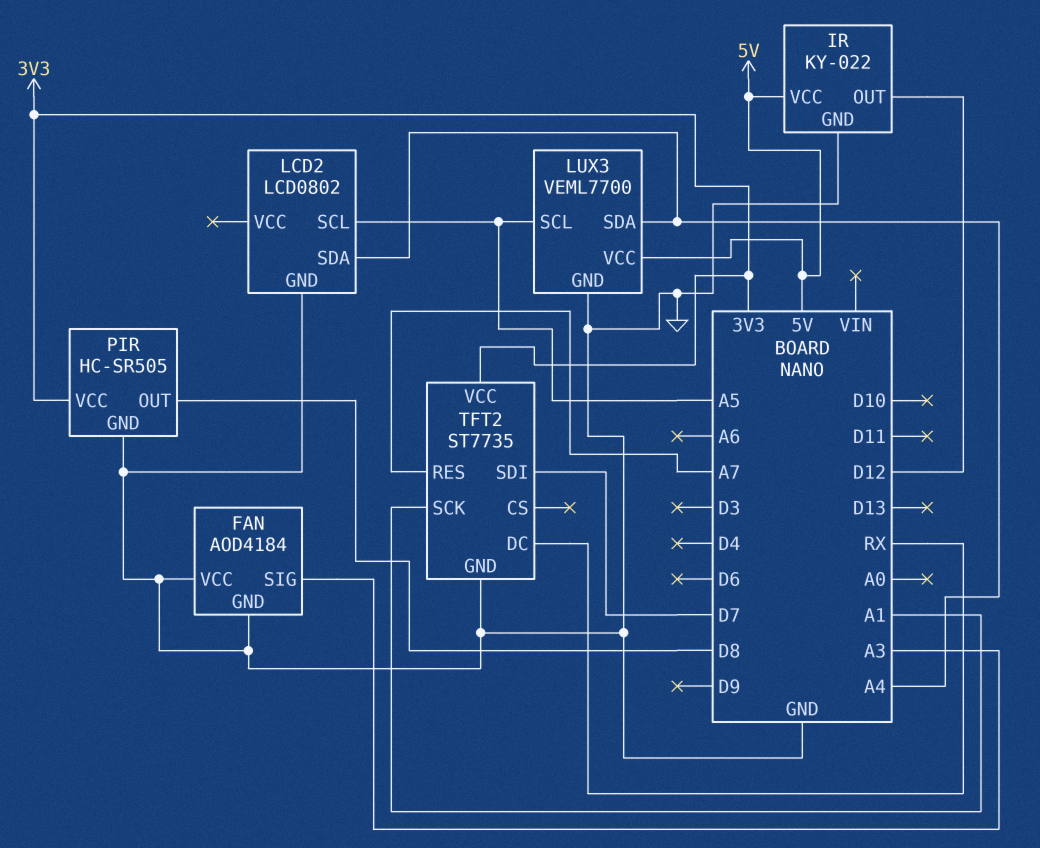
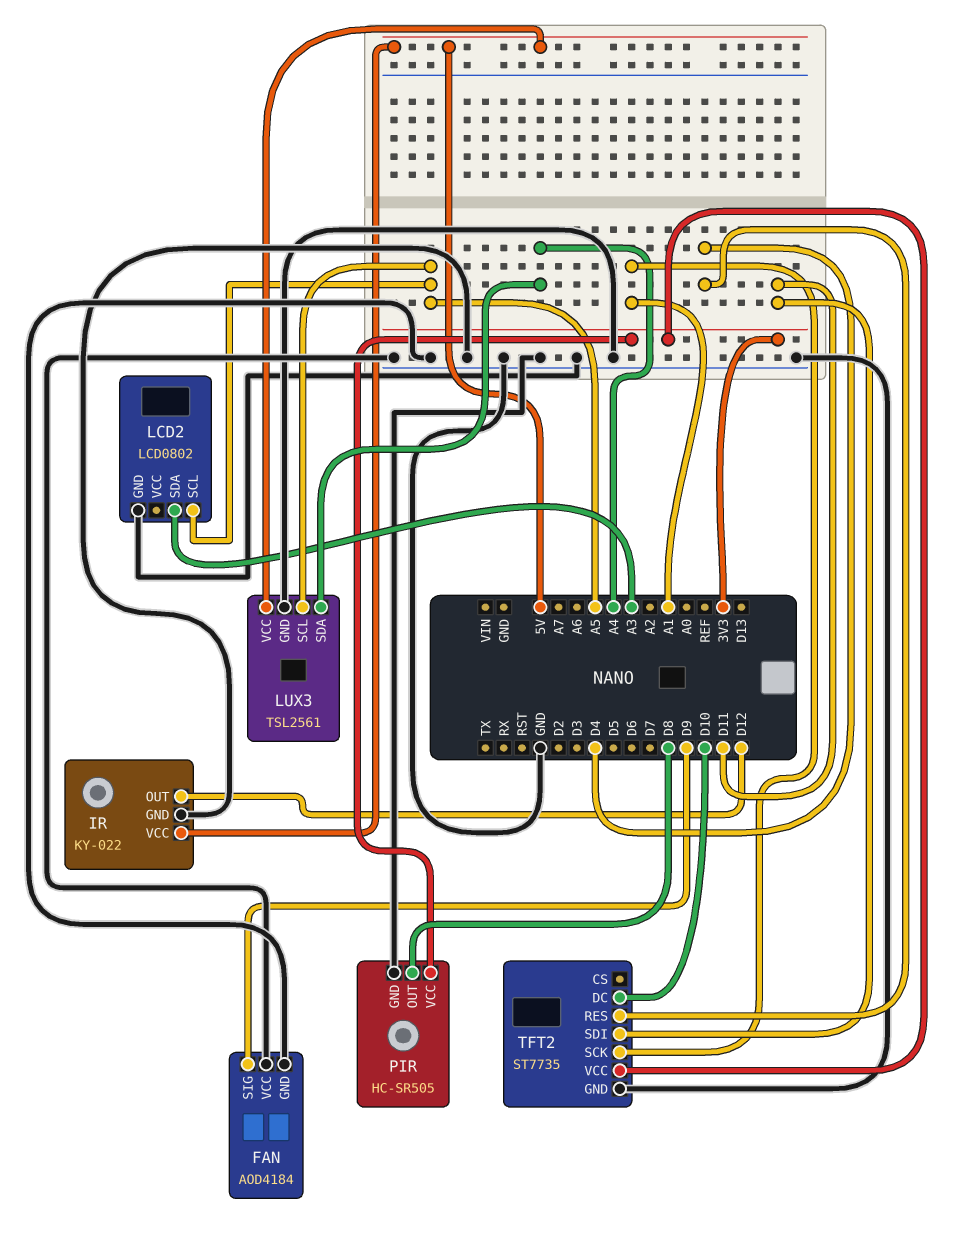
FAN pin SIG: A3 -> D9
LCD2 pin SDA: A4 -> A3
LUX3: VEML7700 -> TSL2561
TFT2 pin DC: RX -> D10
TFT2 pin RES: A7 -> D4
TFT2 pin SDI: D7 -> D11

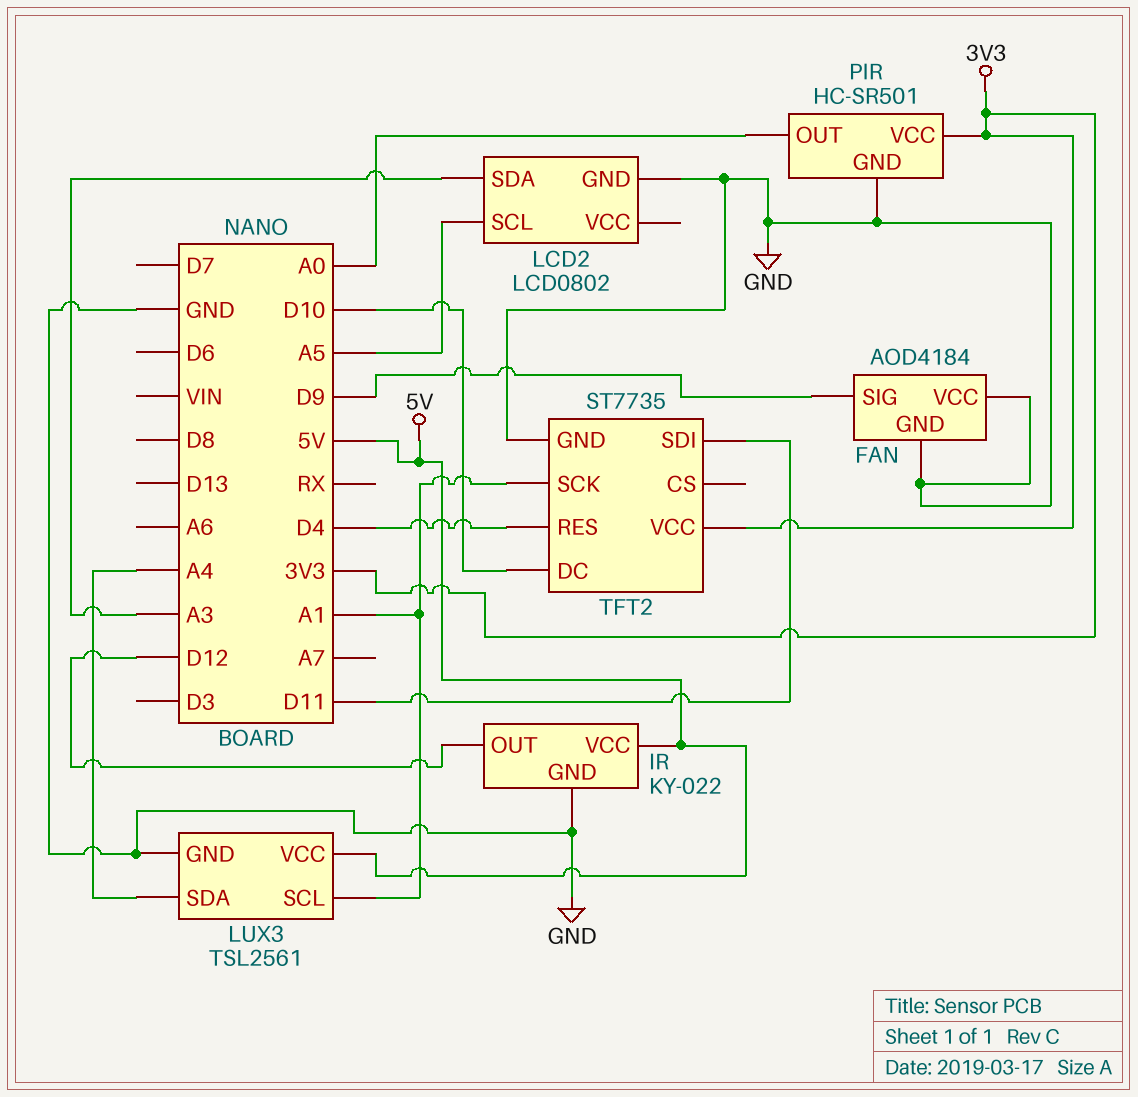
LUX3 pin SCL: A5 -> A1
PIR: HC-SR505 -> HC-SR501
PIR pin OUT: D8 -> A0

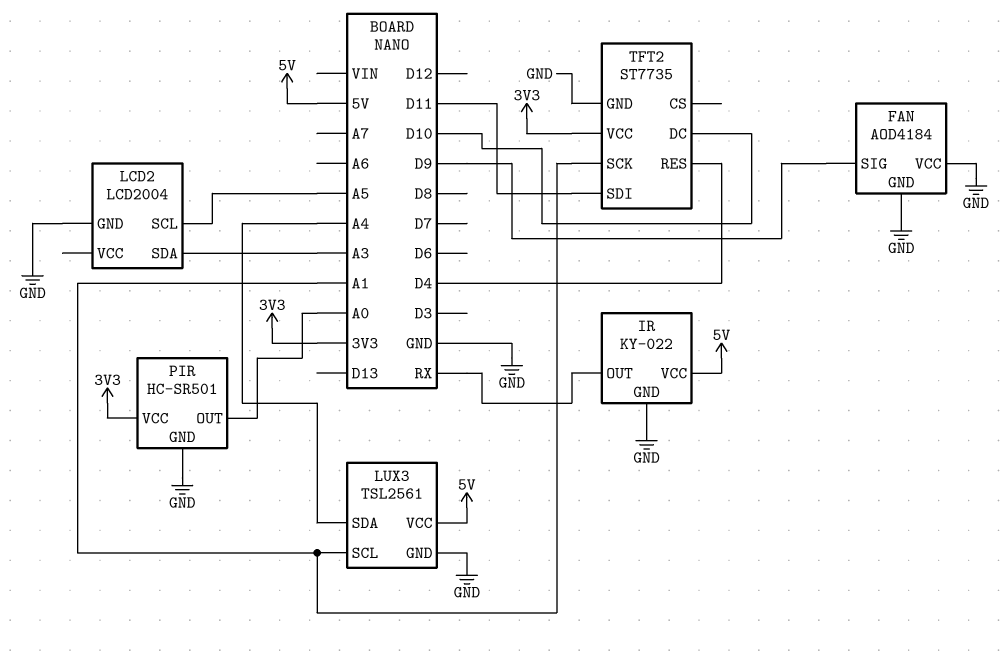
IR pin OUT: D12 -> RX
LCD2: LCD0802 -> LCD2004

